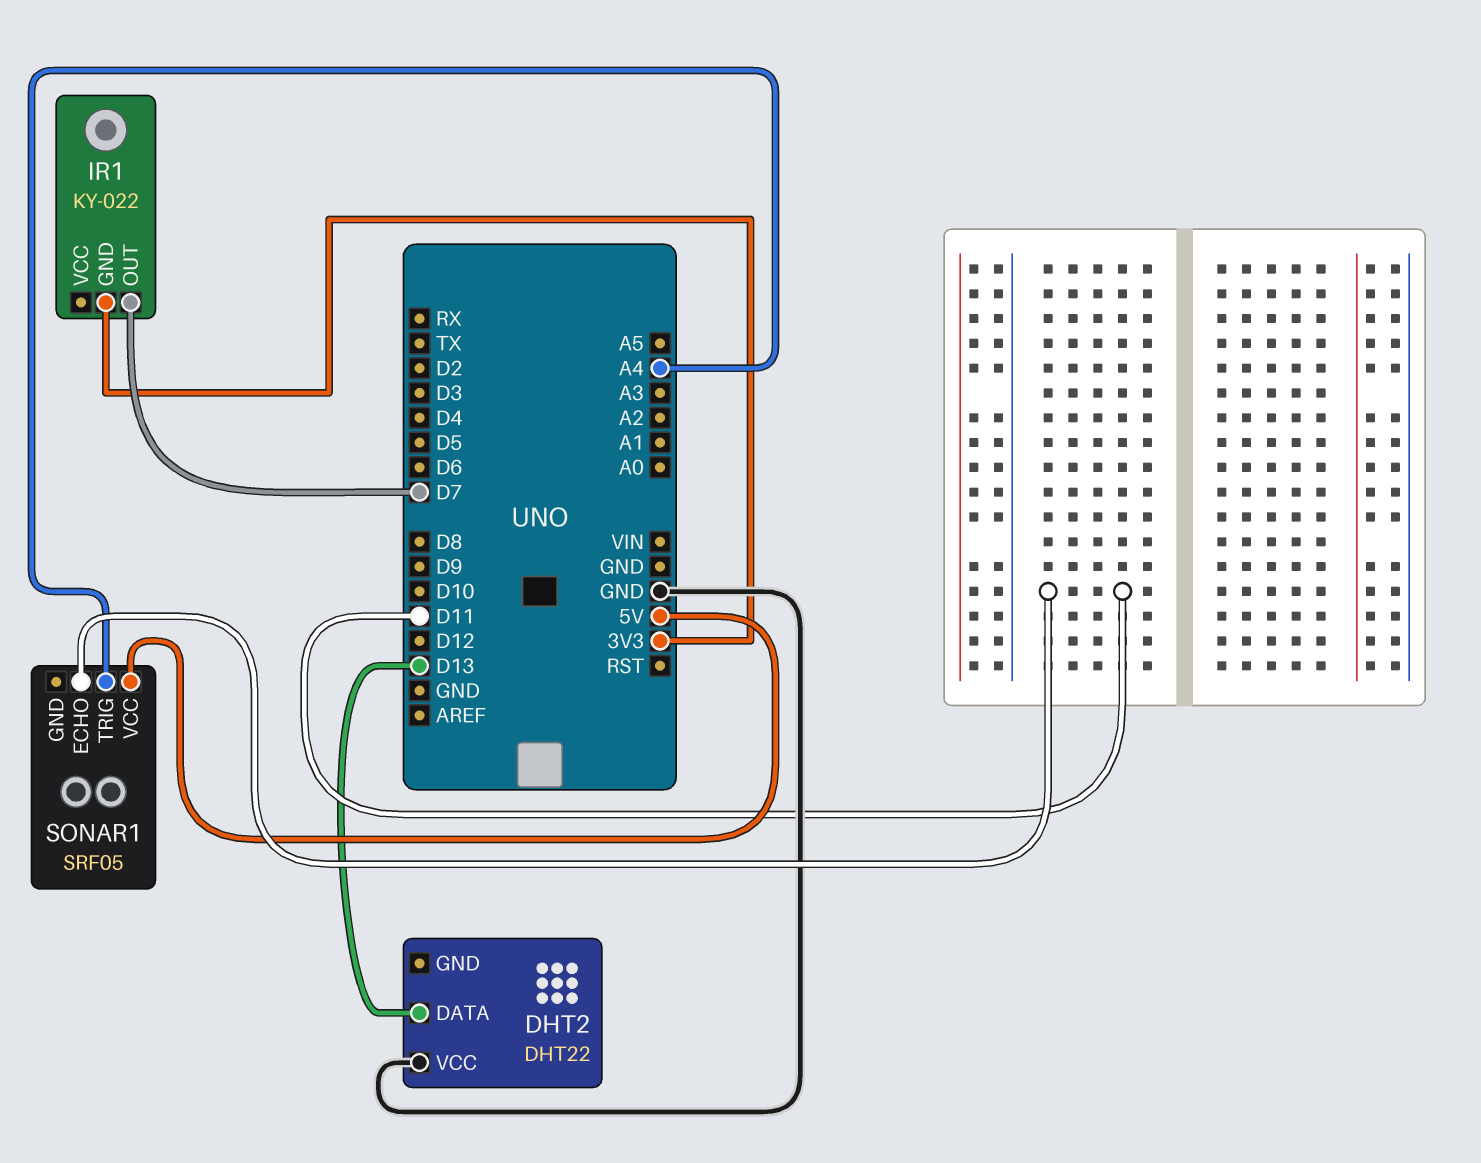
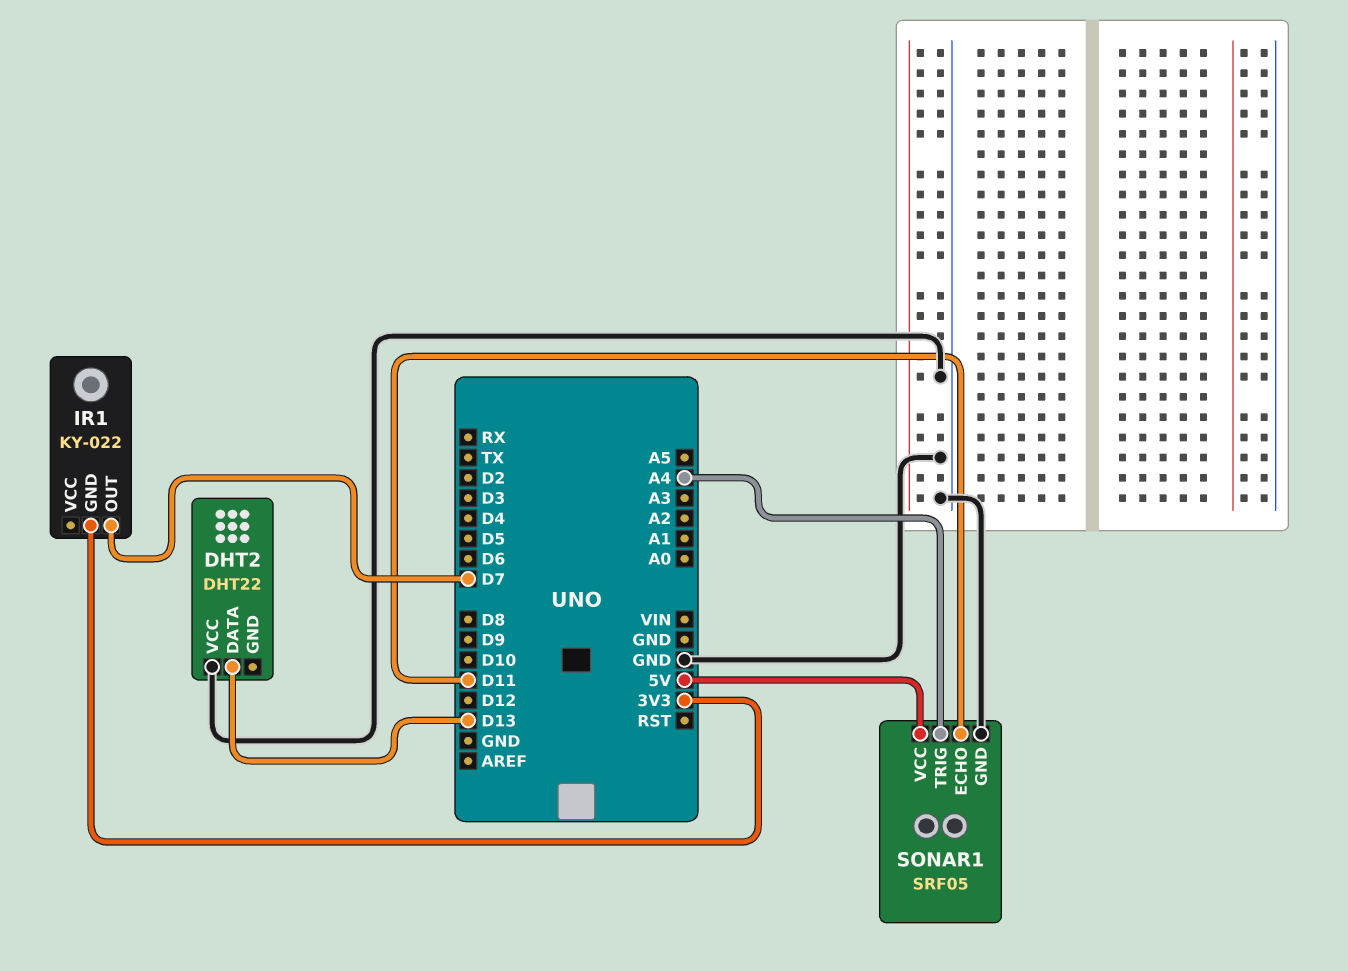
SONAR1 pin GND: none -> GND

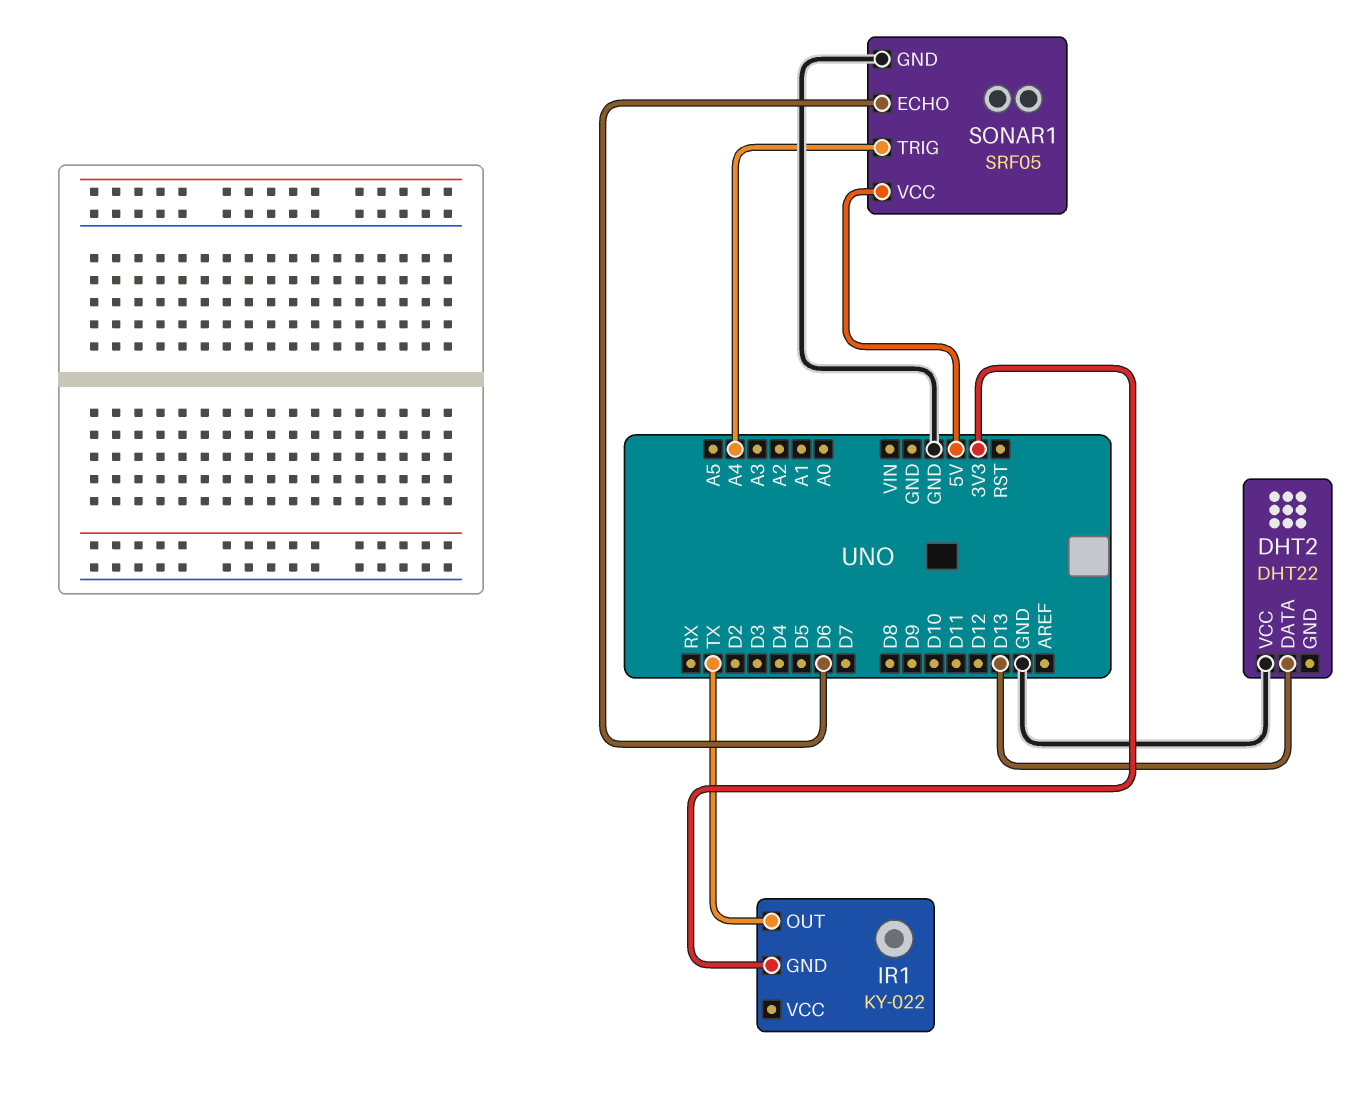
IR1 pin OUT: D7 -> TX
SONAR1 pin ECHO: D11 -> D6

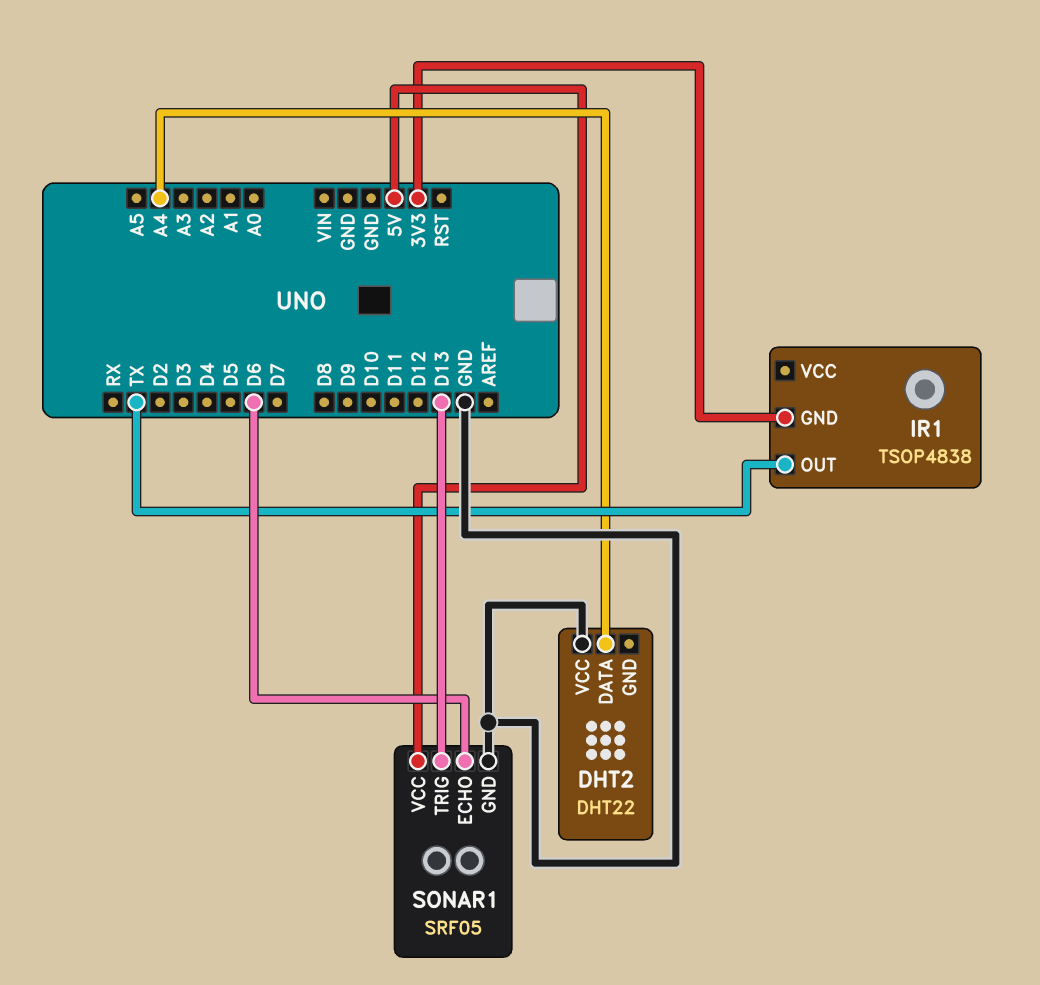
DHT2 pin DATA: D13 -> A4
IR1: KY-022 -> TSOP4838
SONAR1 pin TRIG: A4 -> D13

